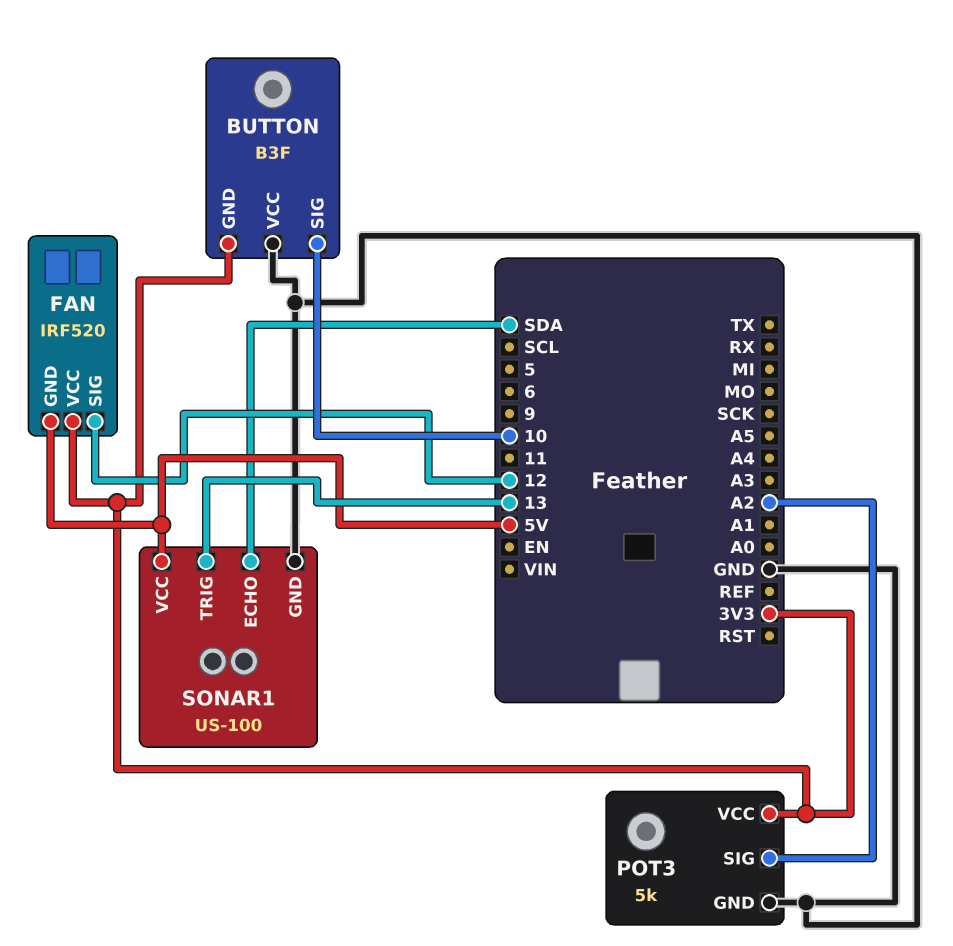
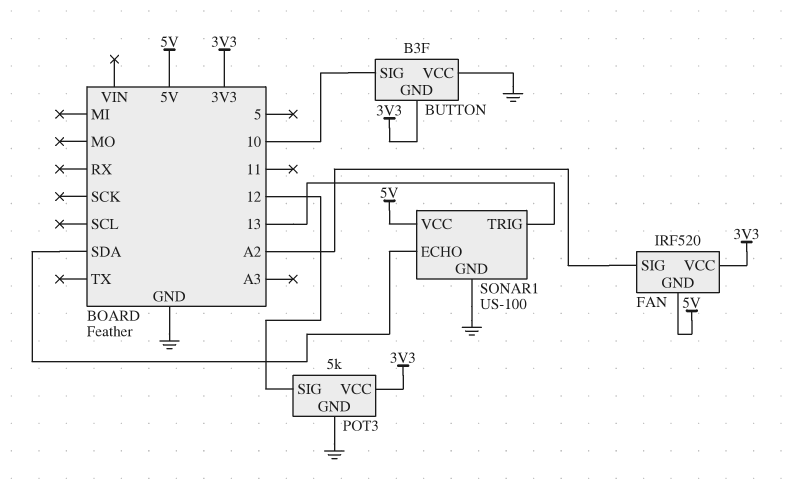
FAN pin SIG: 12 -> A2
POT3 pin SIG: A2 -> 12

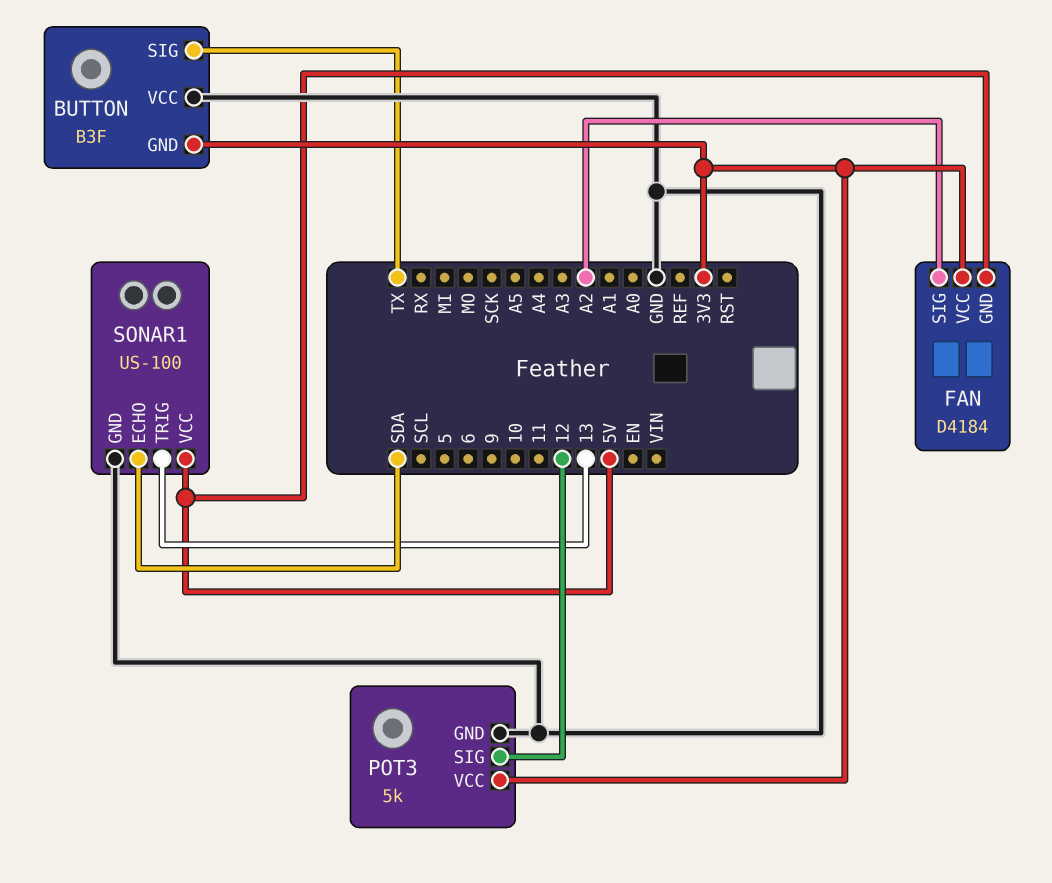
BUTTON pin SIG: 10 -> TX
FAN: IRF520 -> D4184

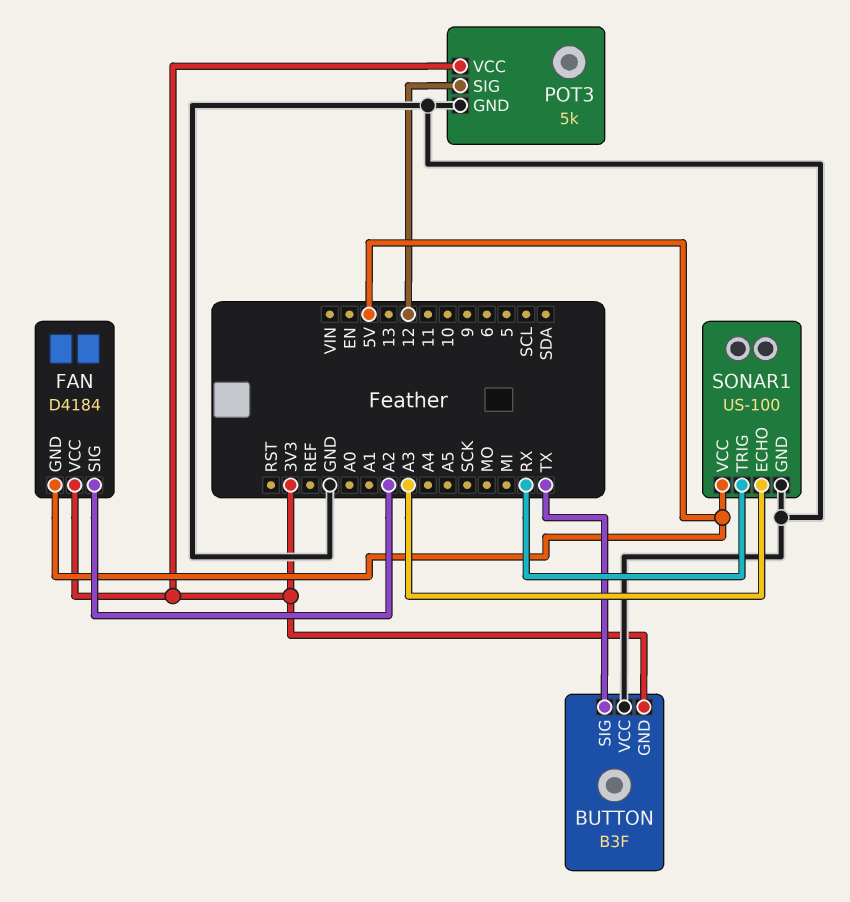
SONAR1 pin ECHO: SDA -> A3
SONAR1 pin TRIG: 13 -> RX

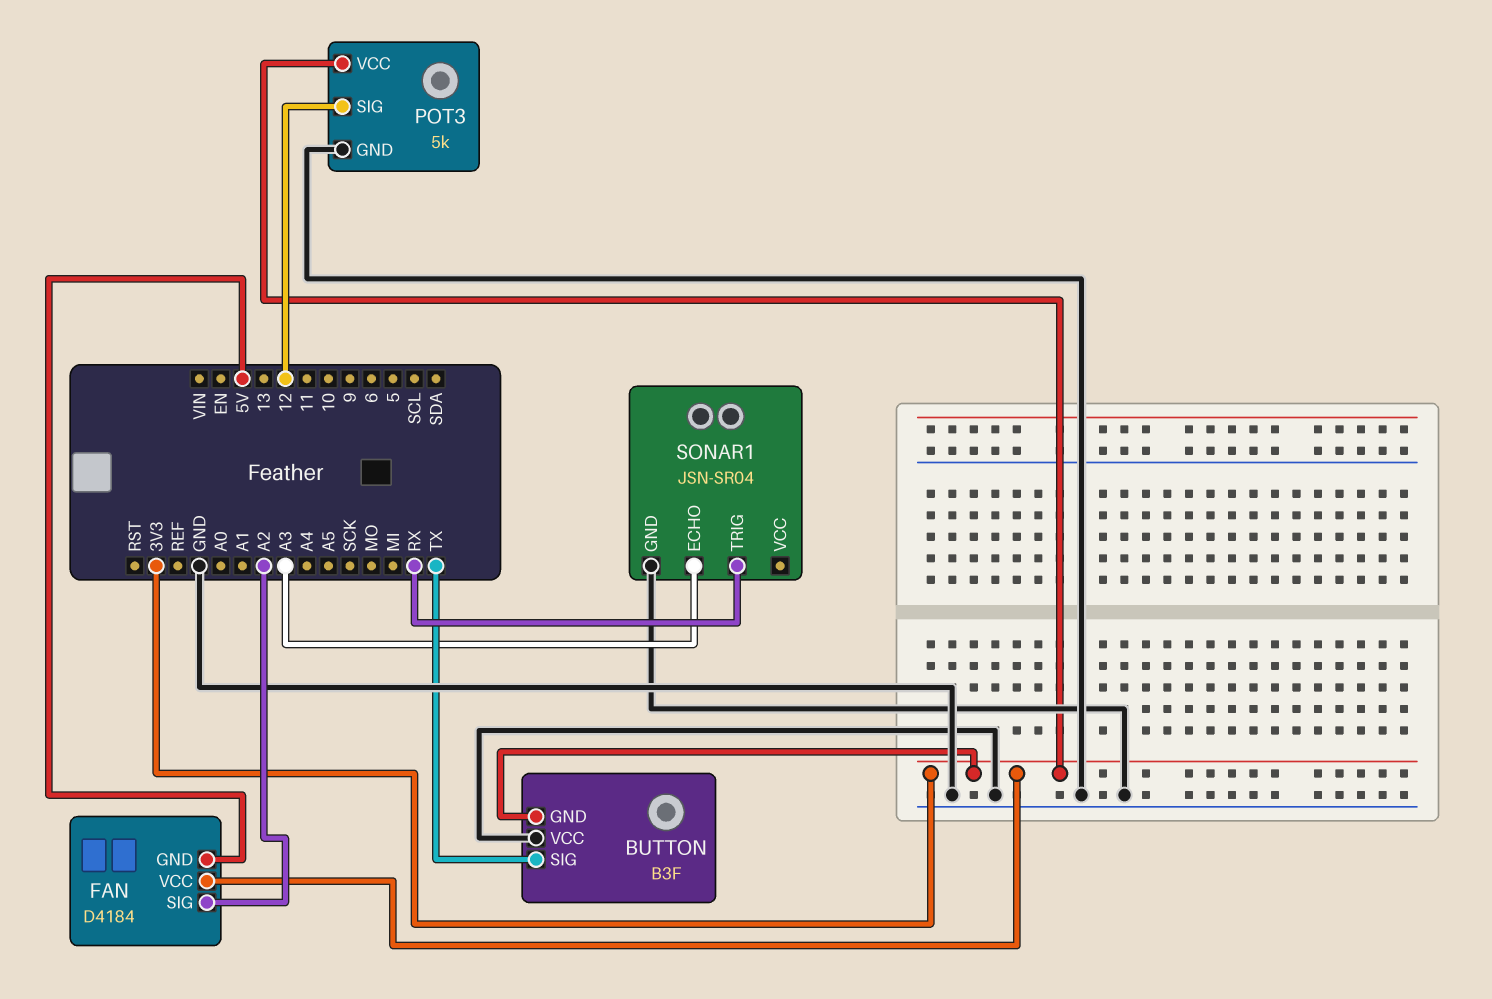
SONAR1: US-100 -> JSN-SR04
SONAR1 pin VCC: 5V -> none

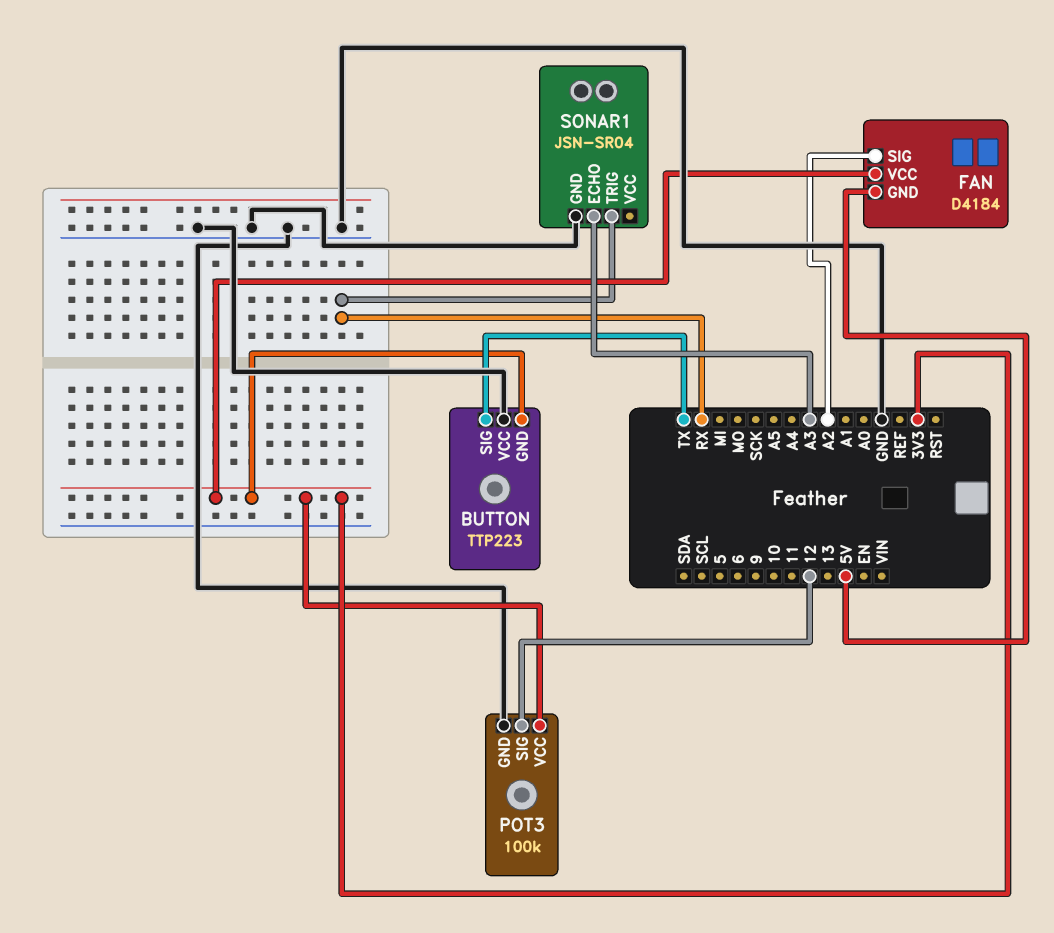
BUTTON: B3F -> TTP223
POT3: 5k -> 100k

